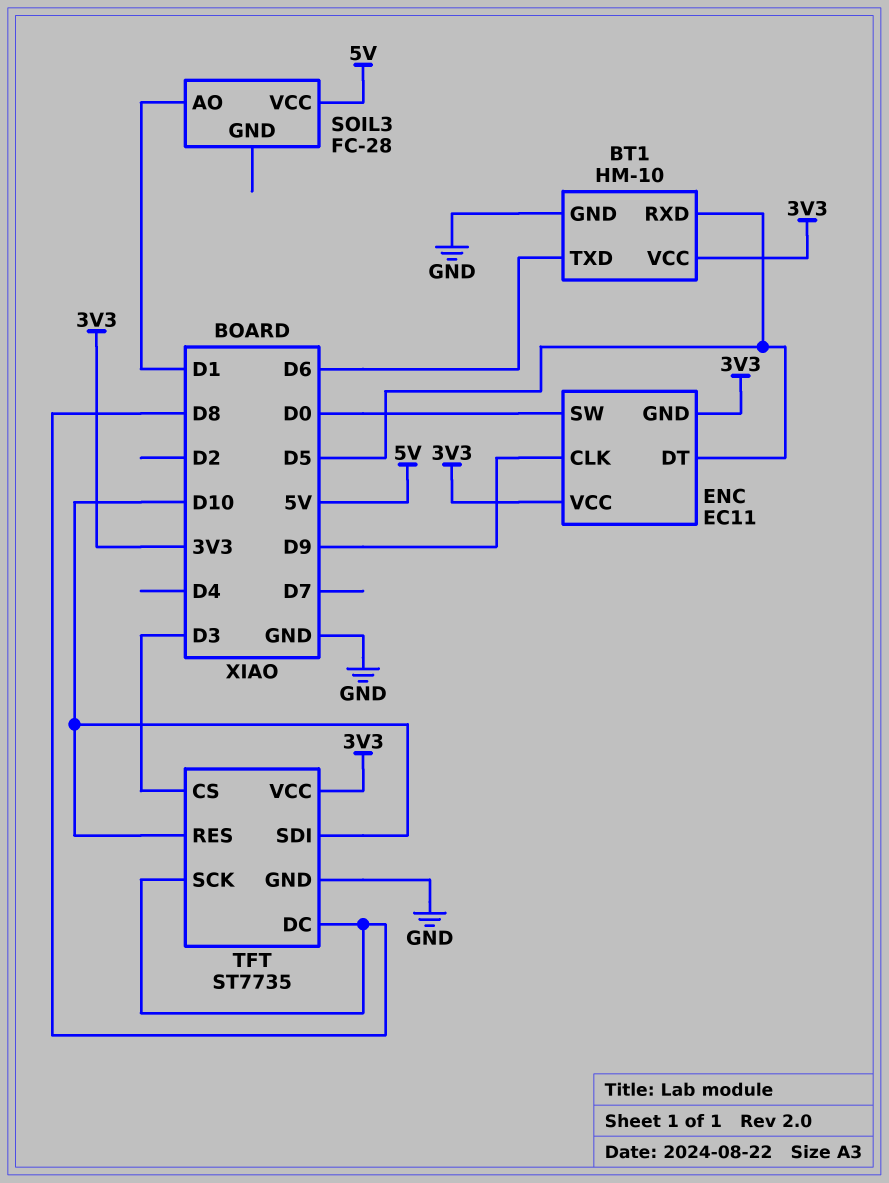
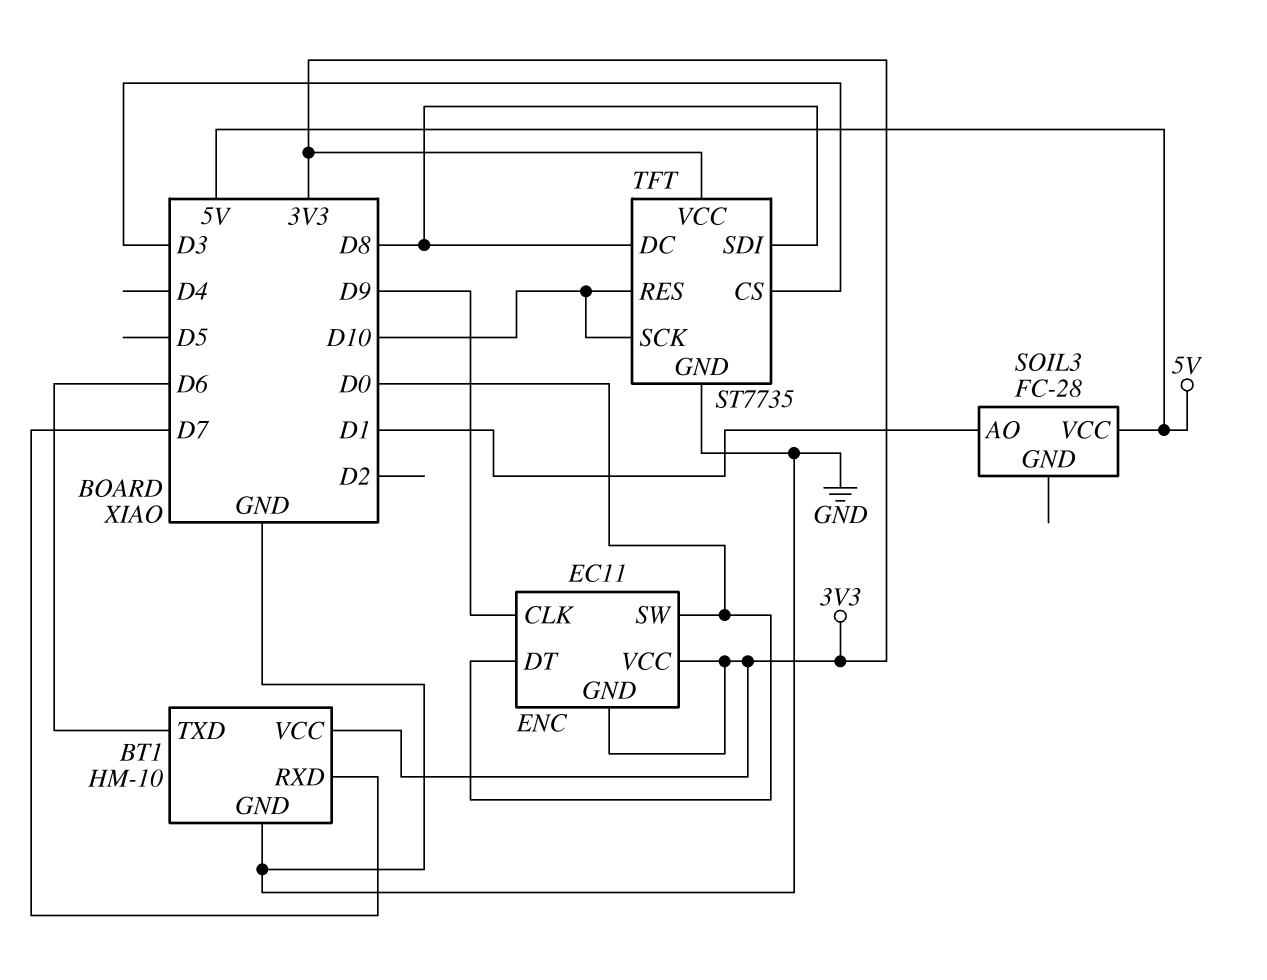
BT1 pin RXD: D5 -> D7
ENC pin DT: D5 -> D0
TFT pin SCK: D8 -> D10
TFT pin SDI: D10 -> D8

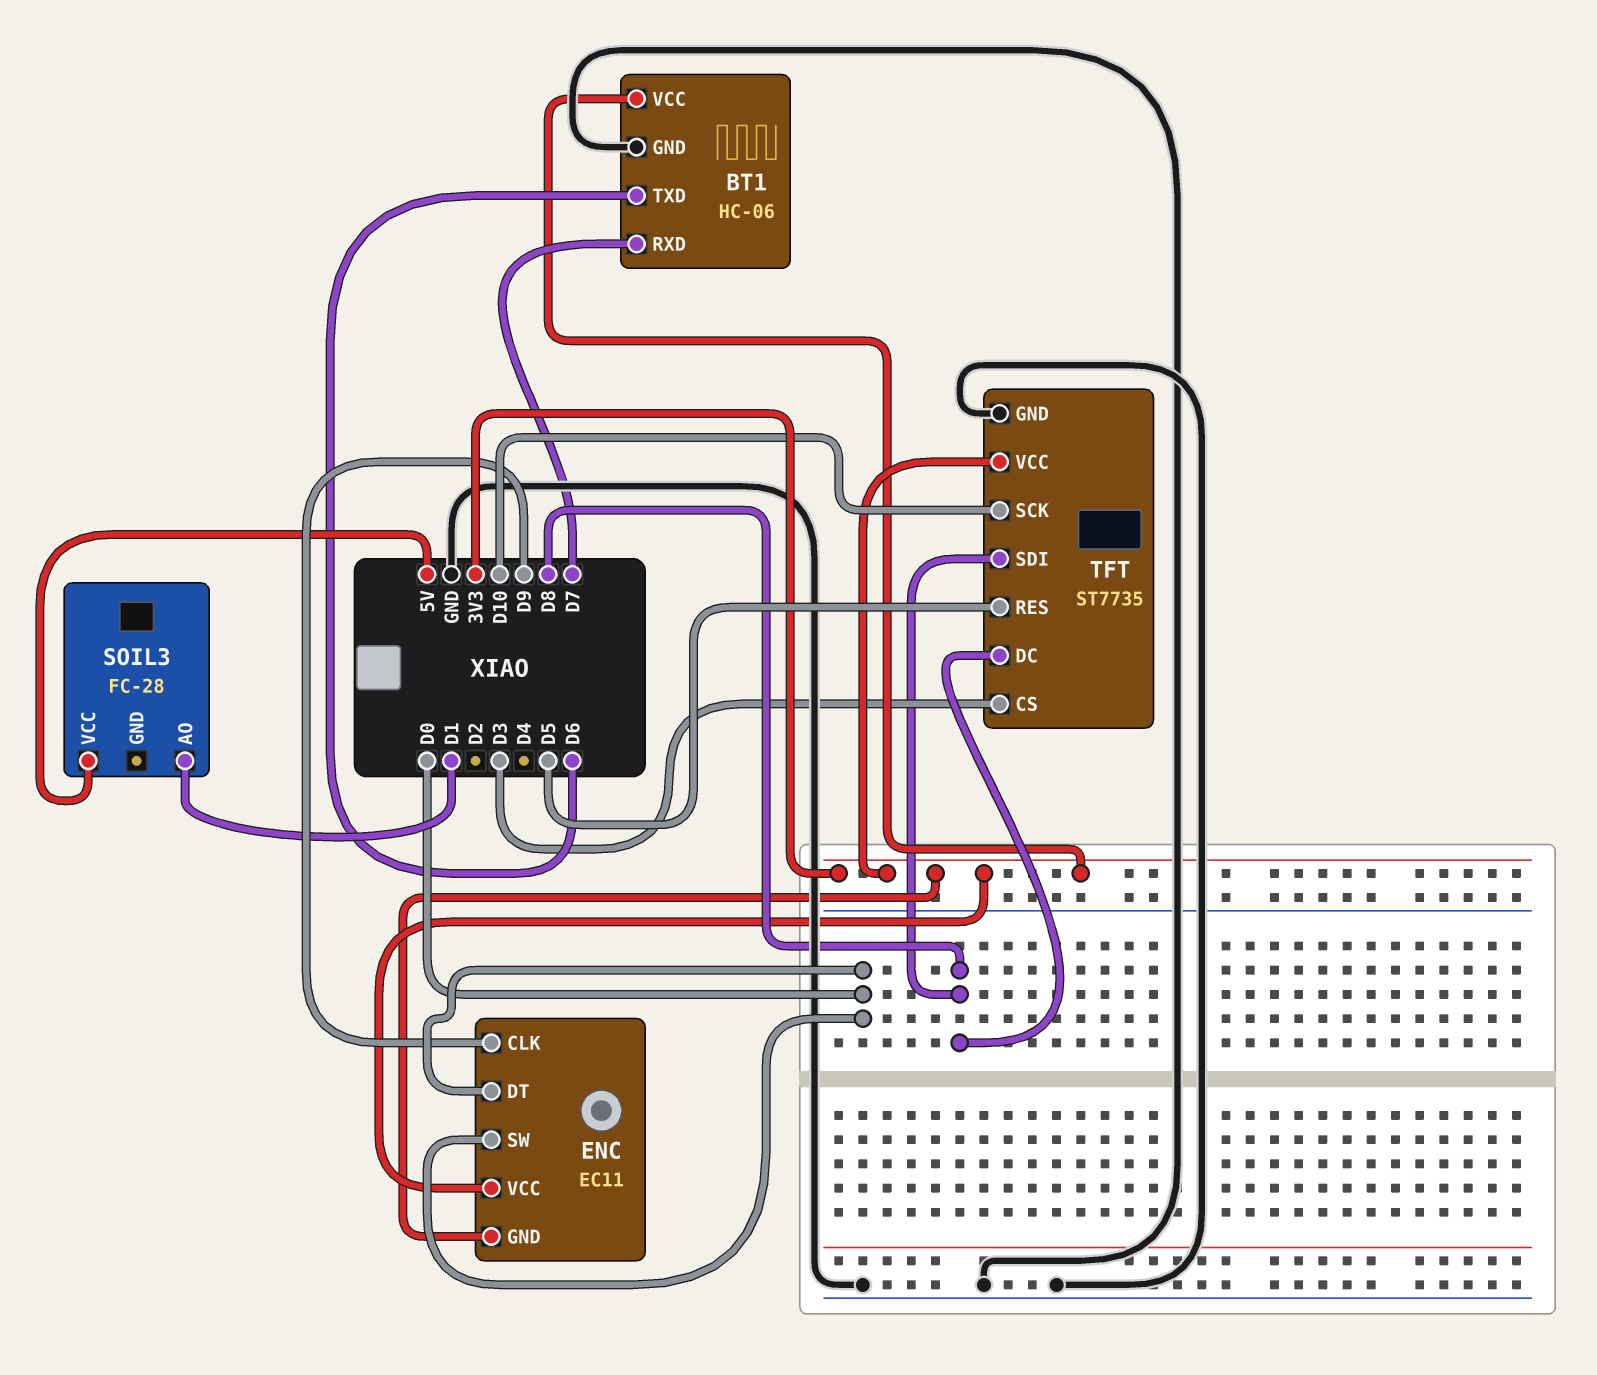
BT1: HM-10 -> HC-06
TFT pin RES: D10 -> D5

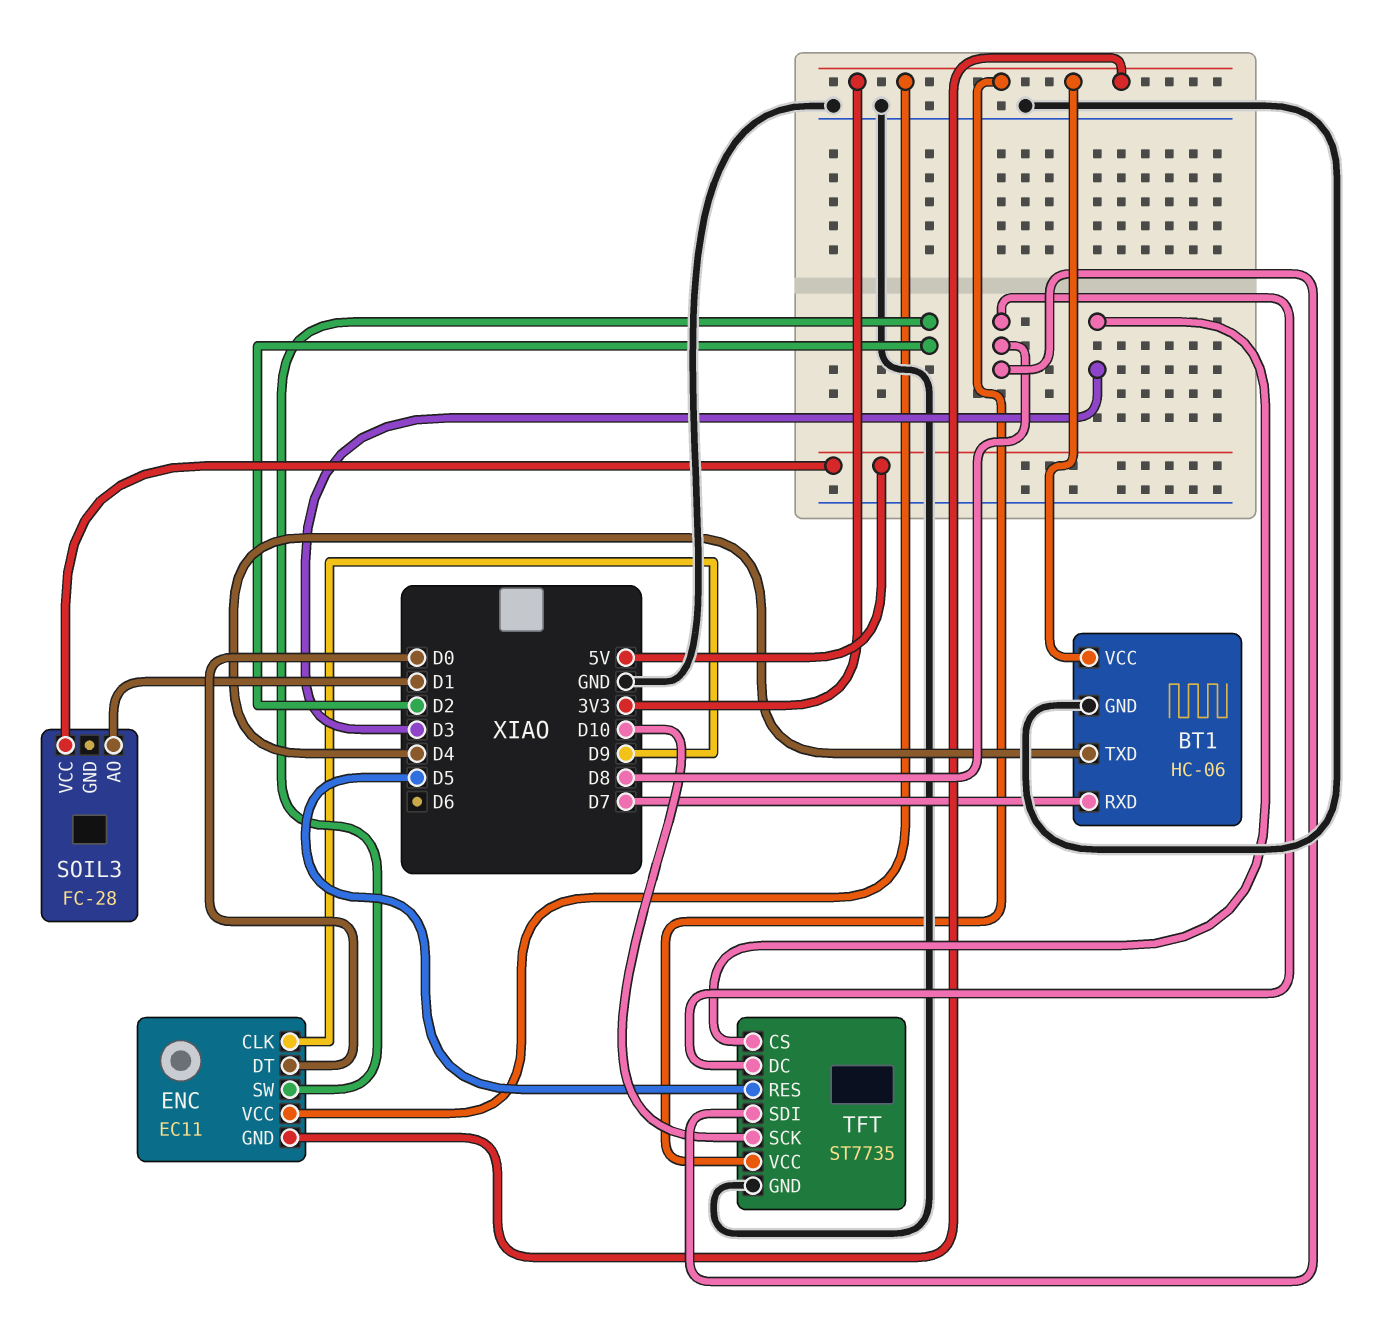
BT1 pin TXD: D6 -> D4
ENC pin SW: D0 -> D2

